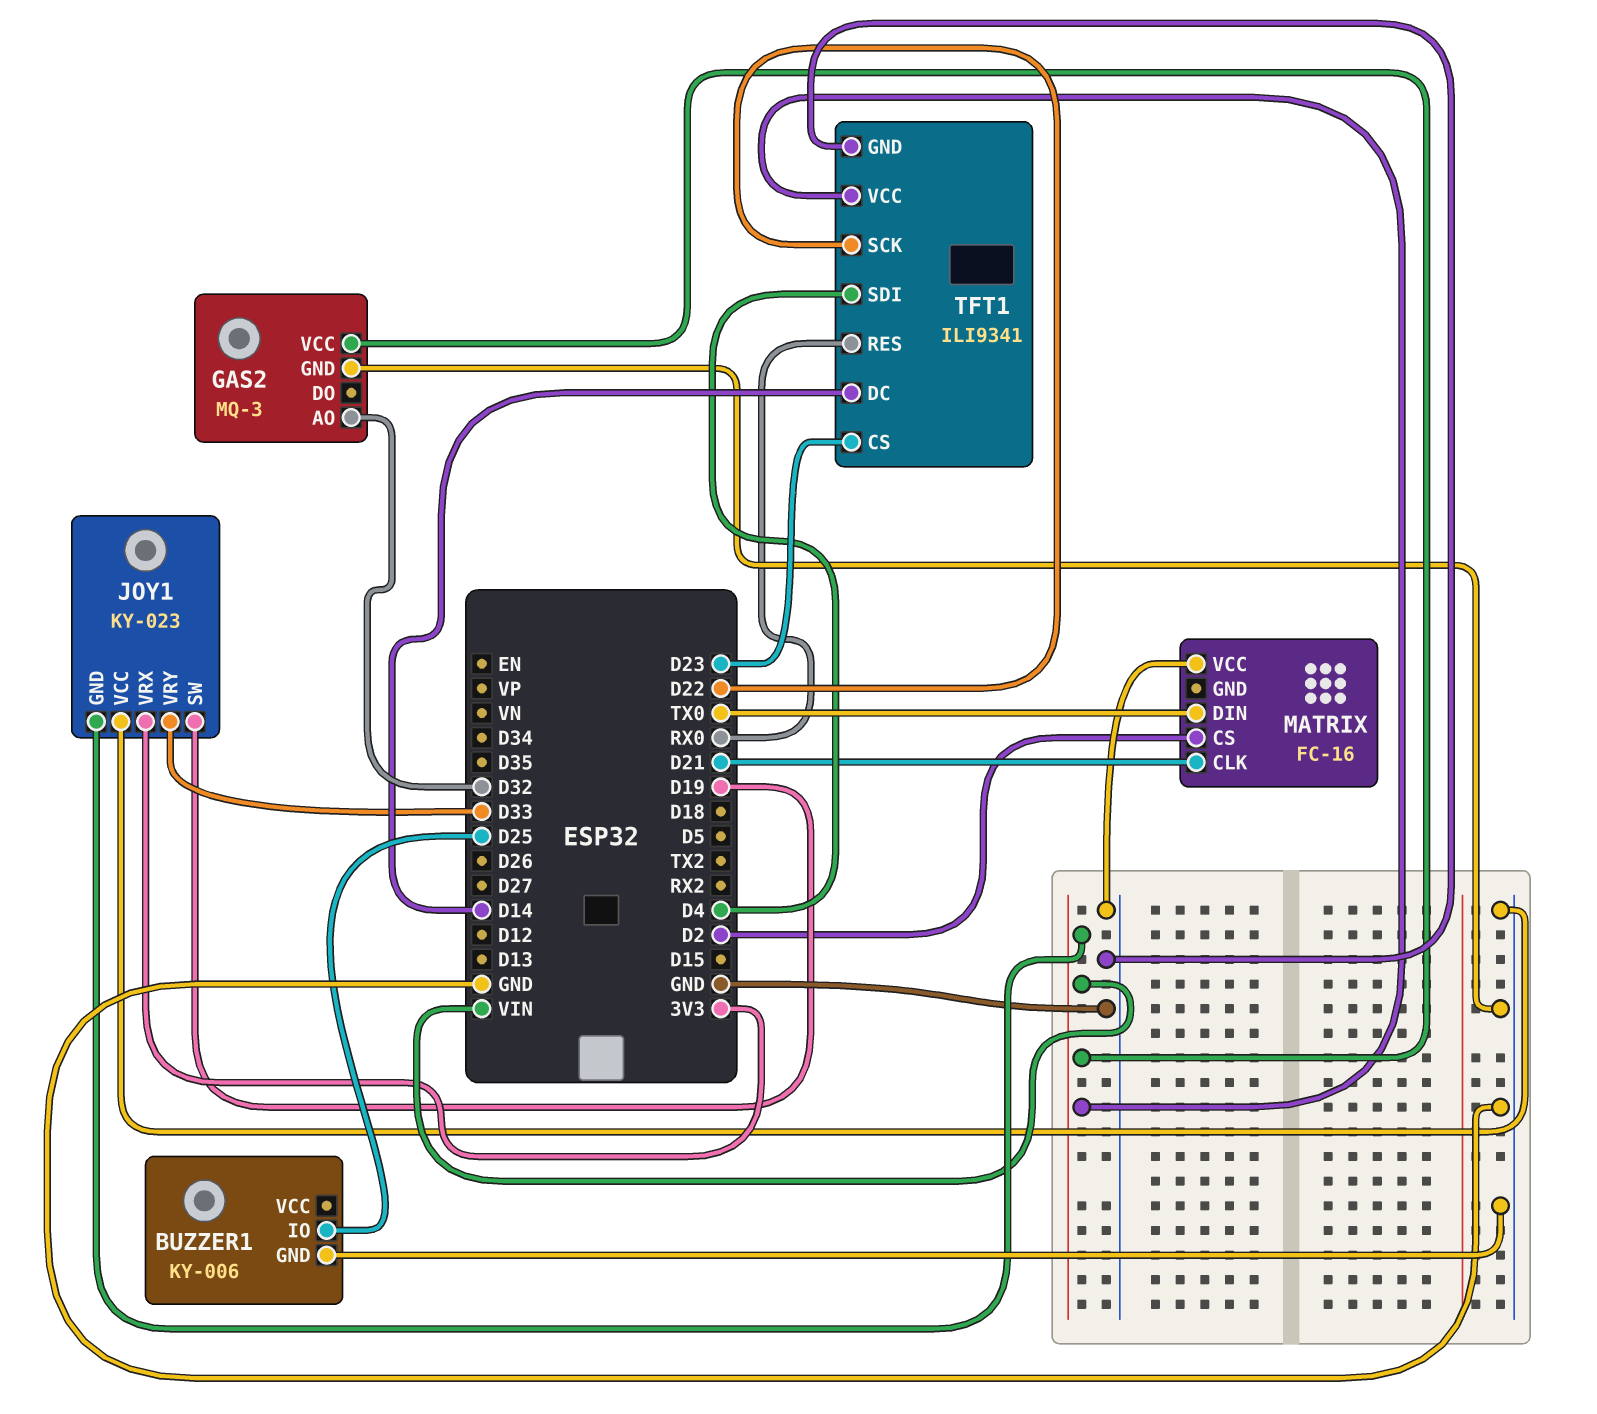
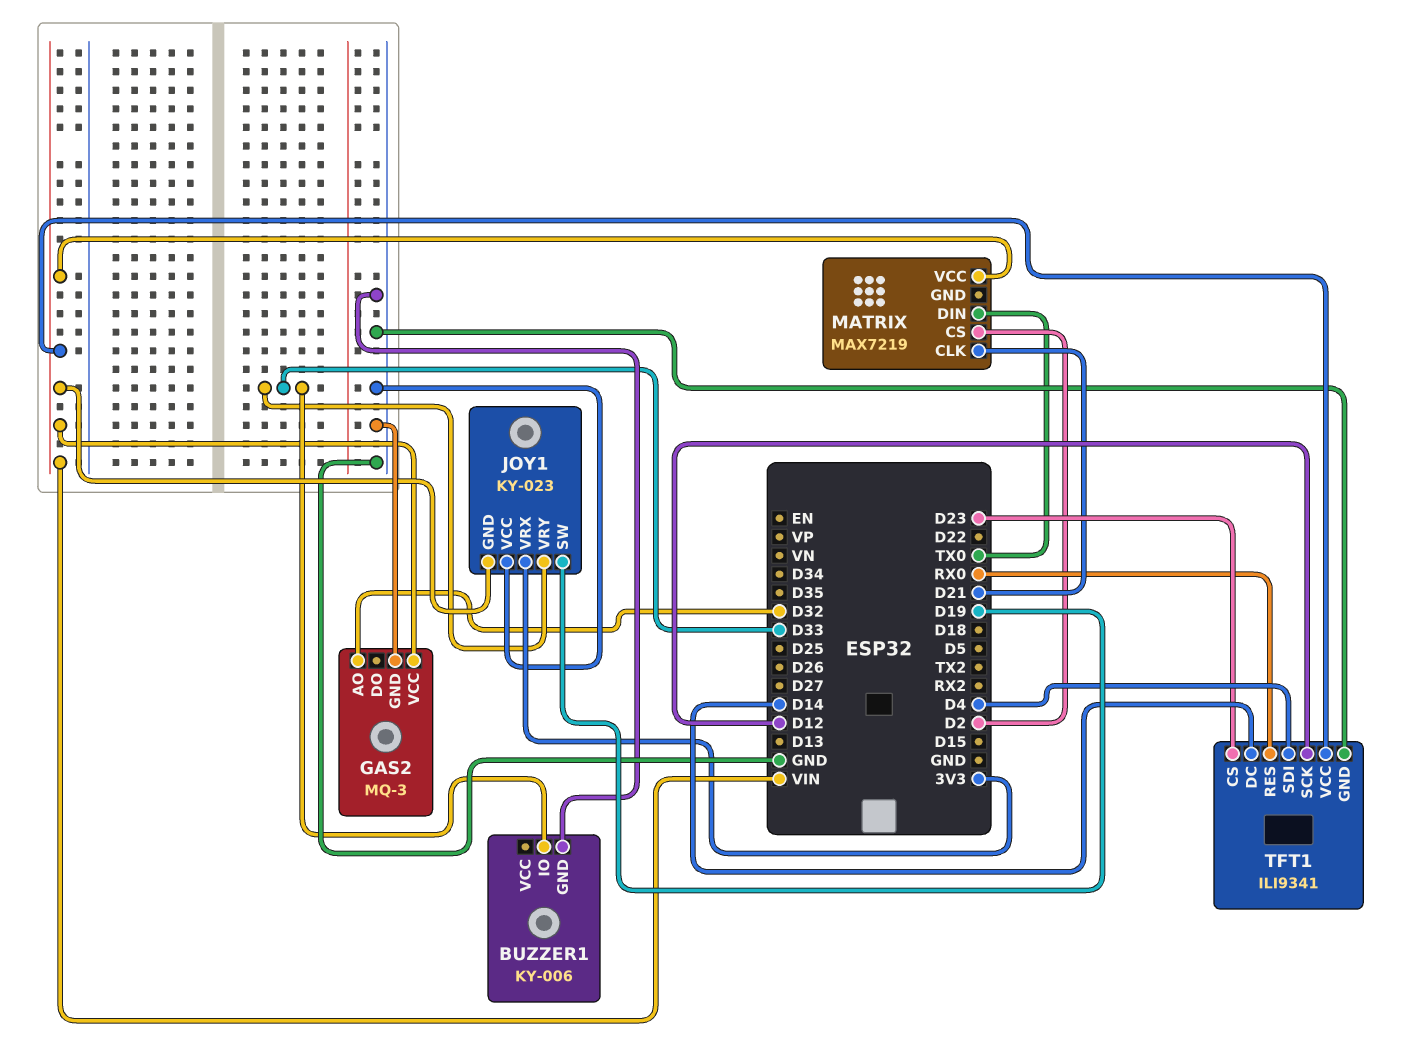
BUZZER1 pin IO: D25 -> D33
MATRIX: FC-16 -> MAX7219
MATRIX pin VCC: GND -> VIN
TFT1 pin SCK: D22 -> D12

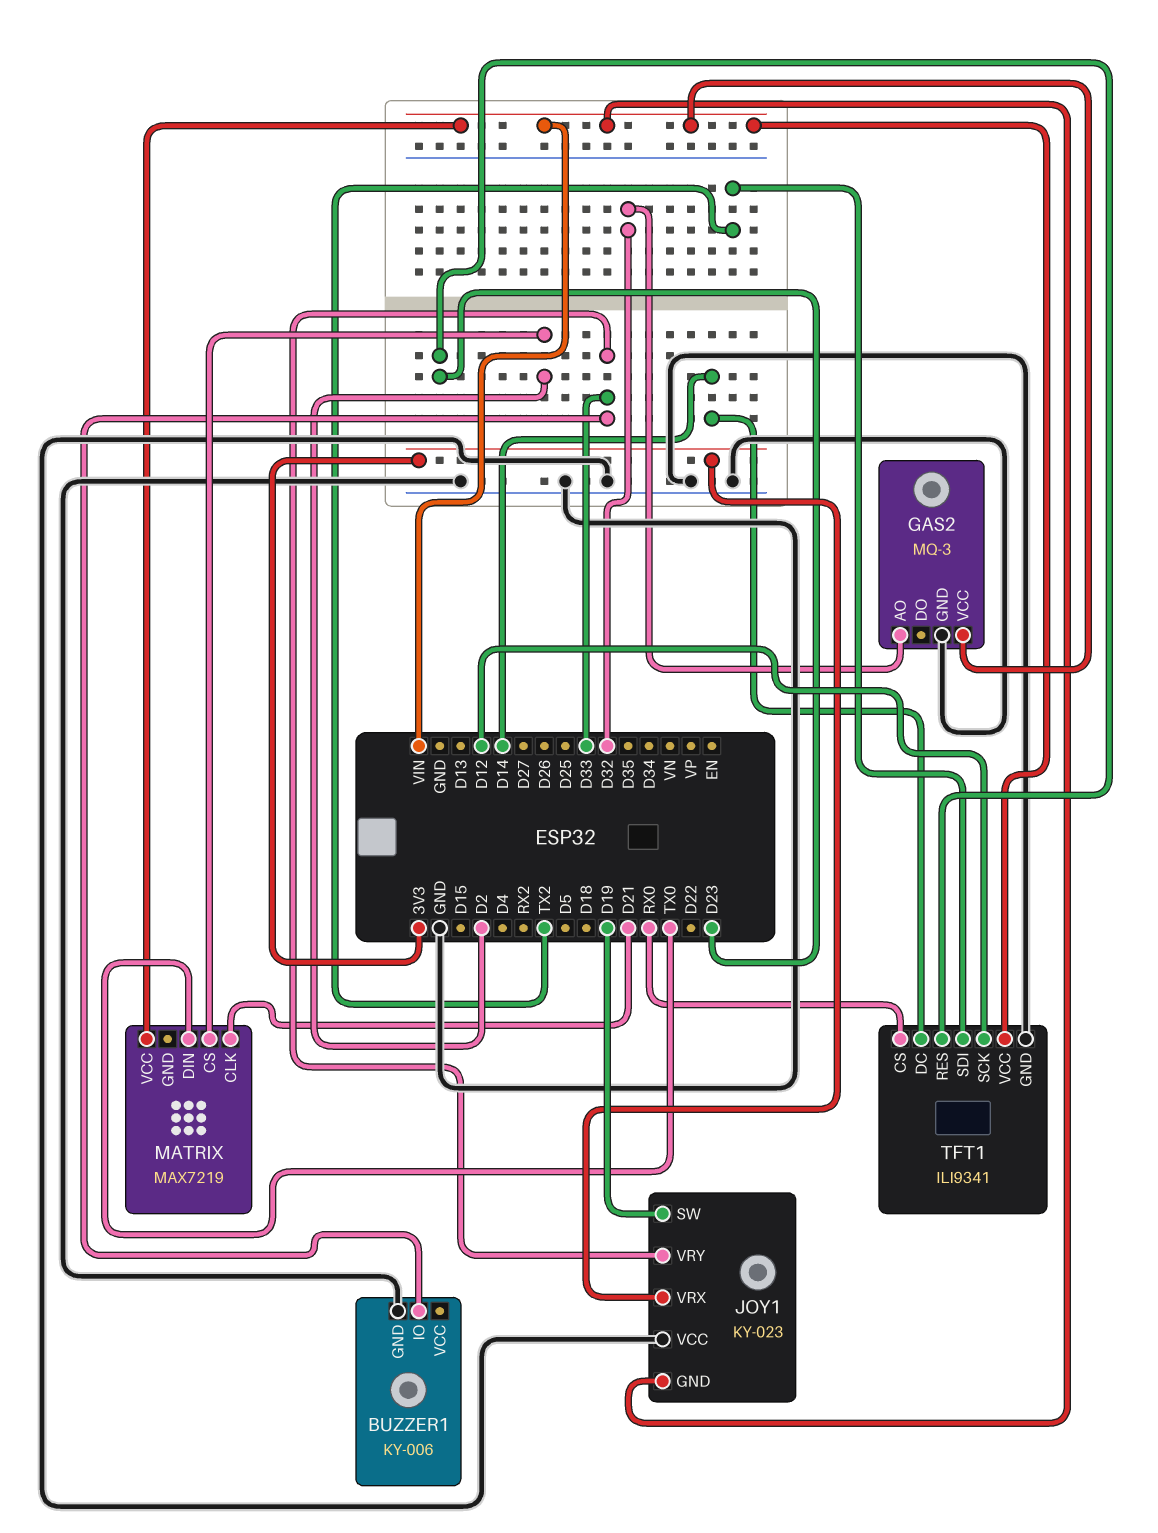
TFT1 pin CS: D23 -> RX0
TFT1 pin RES: RX0 -> D23
TFT1 pin SDI: D4 -> TX2

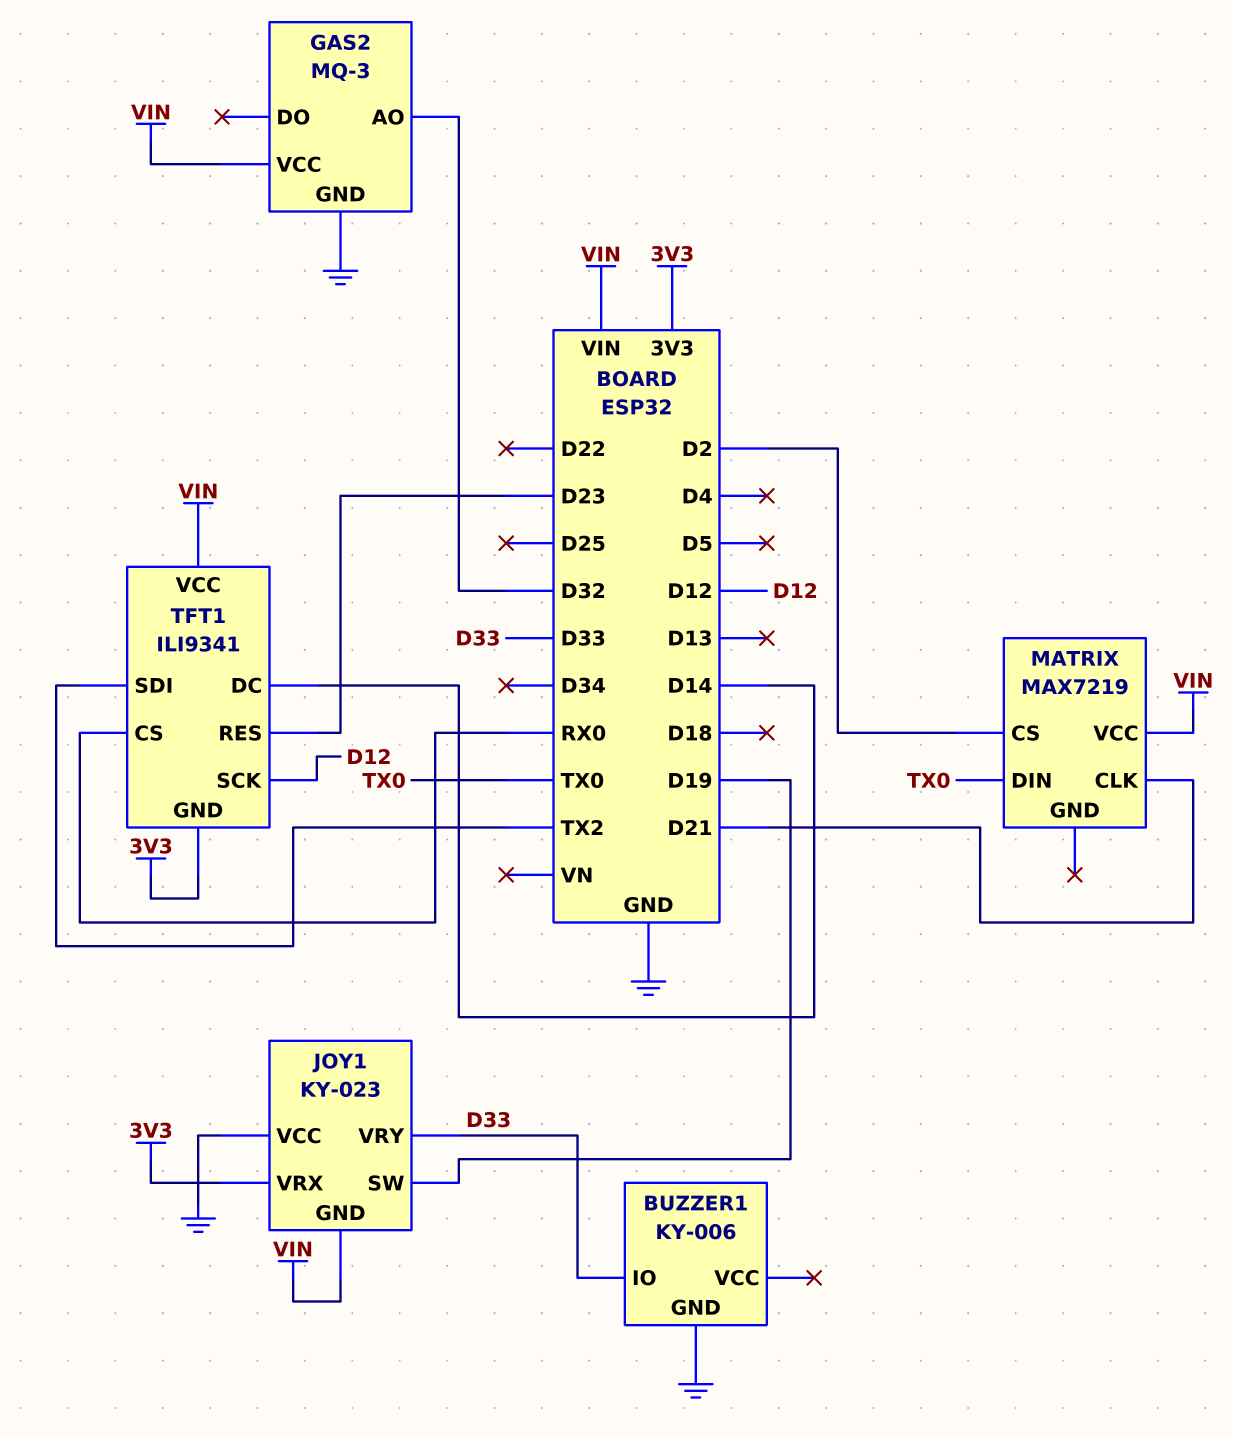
TFT1 pin GND: GND -> 3V3

